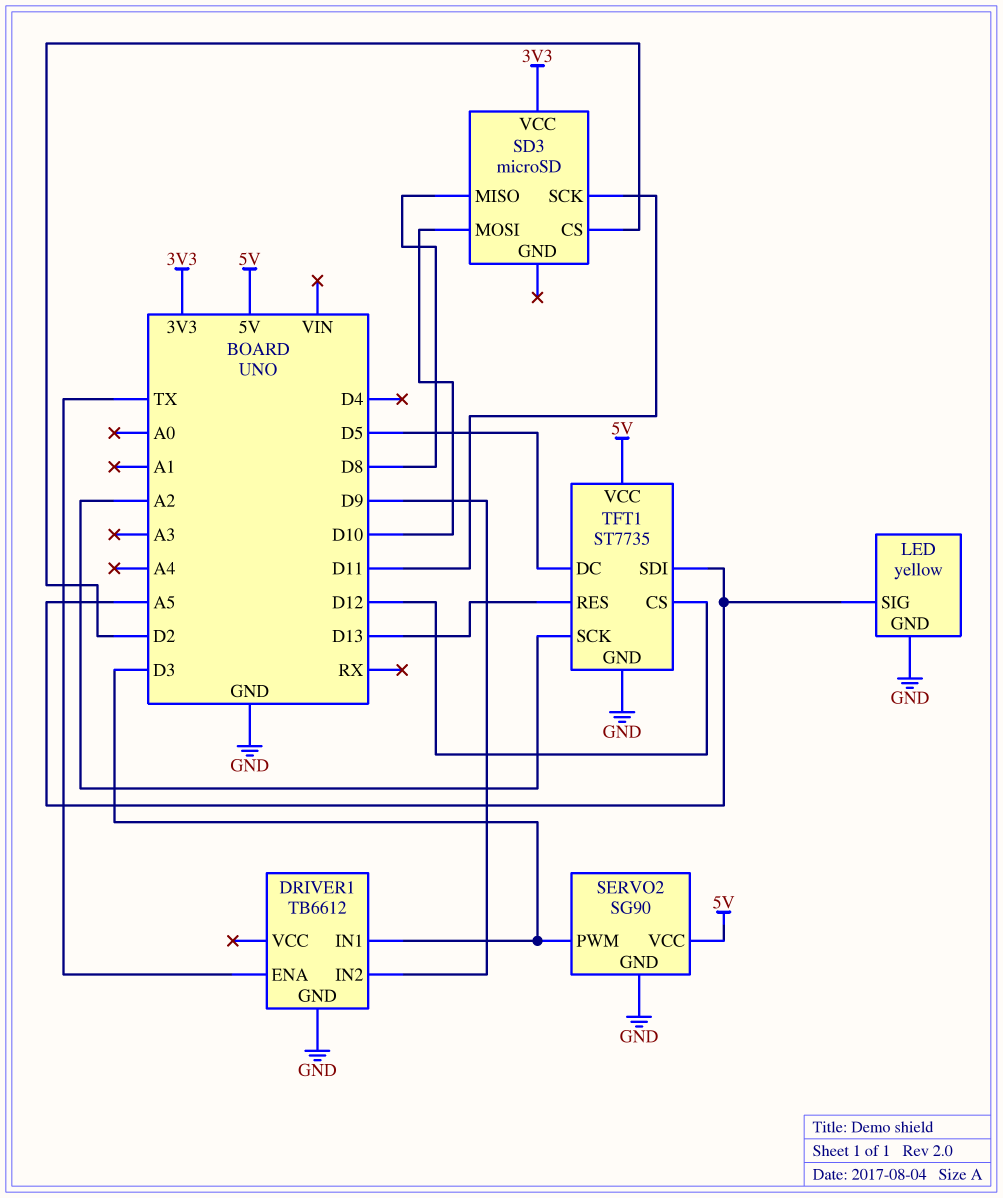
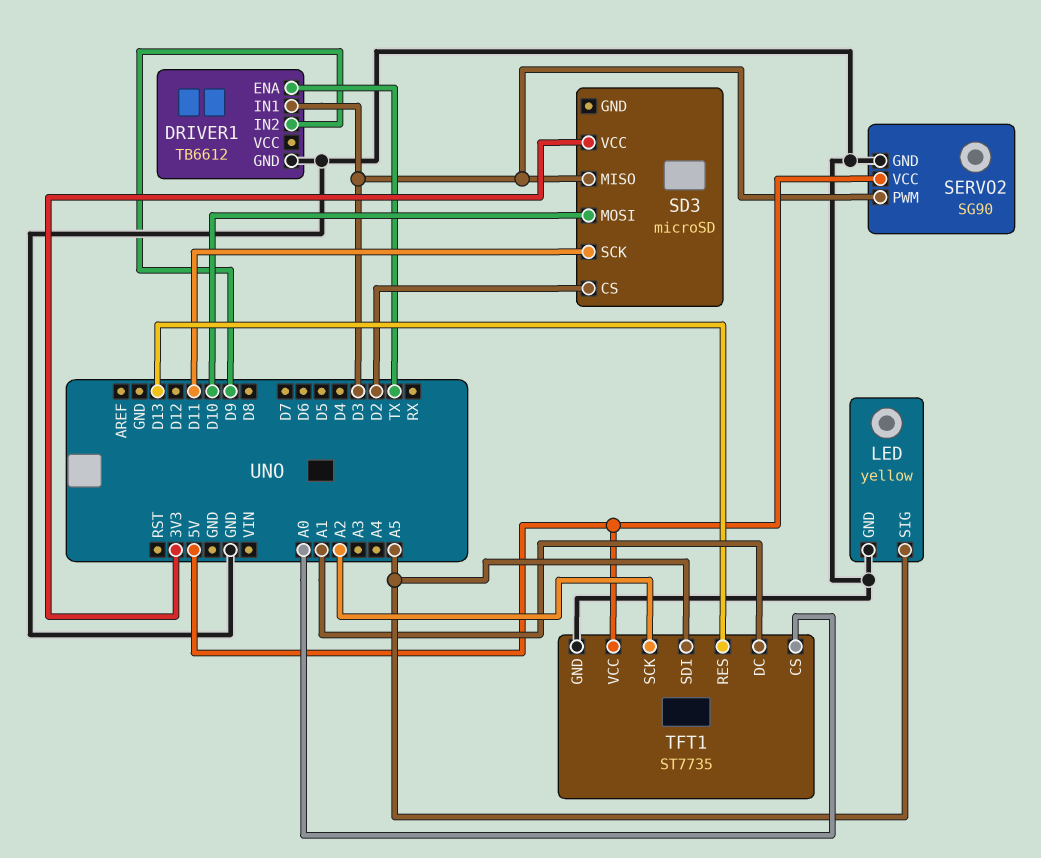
SD3 pin MISO: D8 -> D3
TFT1 pin CS: D12 -> A0
TFT1 pin DC: D5 -> A1

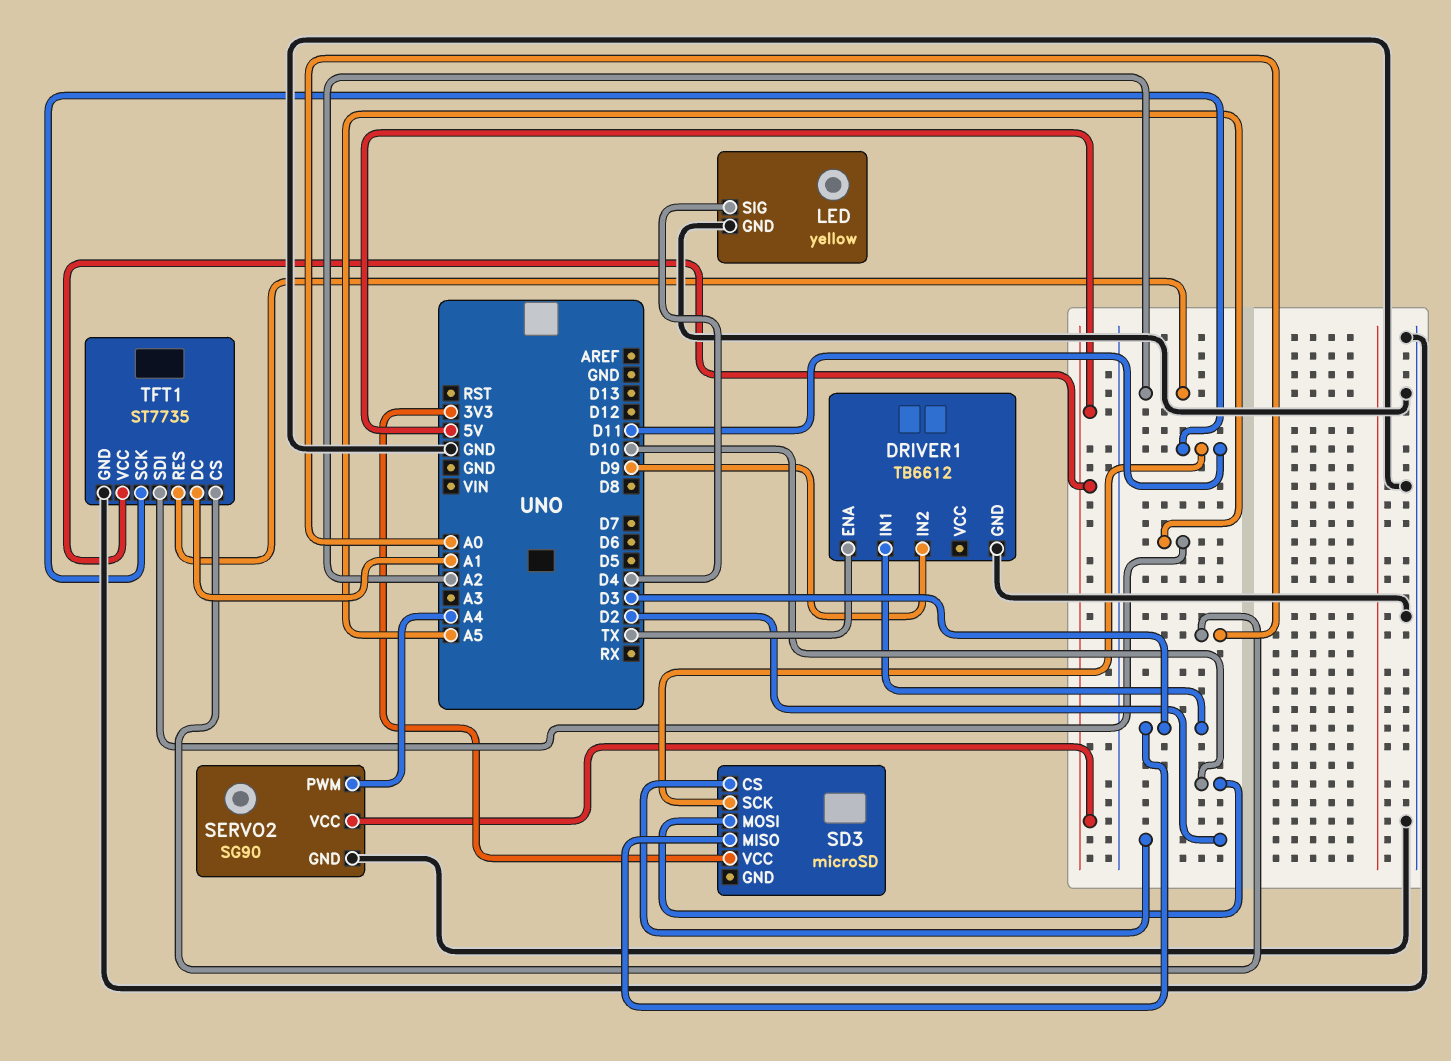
LED pin SIG: A5 -> D4
SERVO2 pin PWM: D3 -> A4
TFT1 pin RES: D13 -> A2
TFT1 pin SCK: A2 -> D11

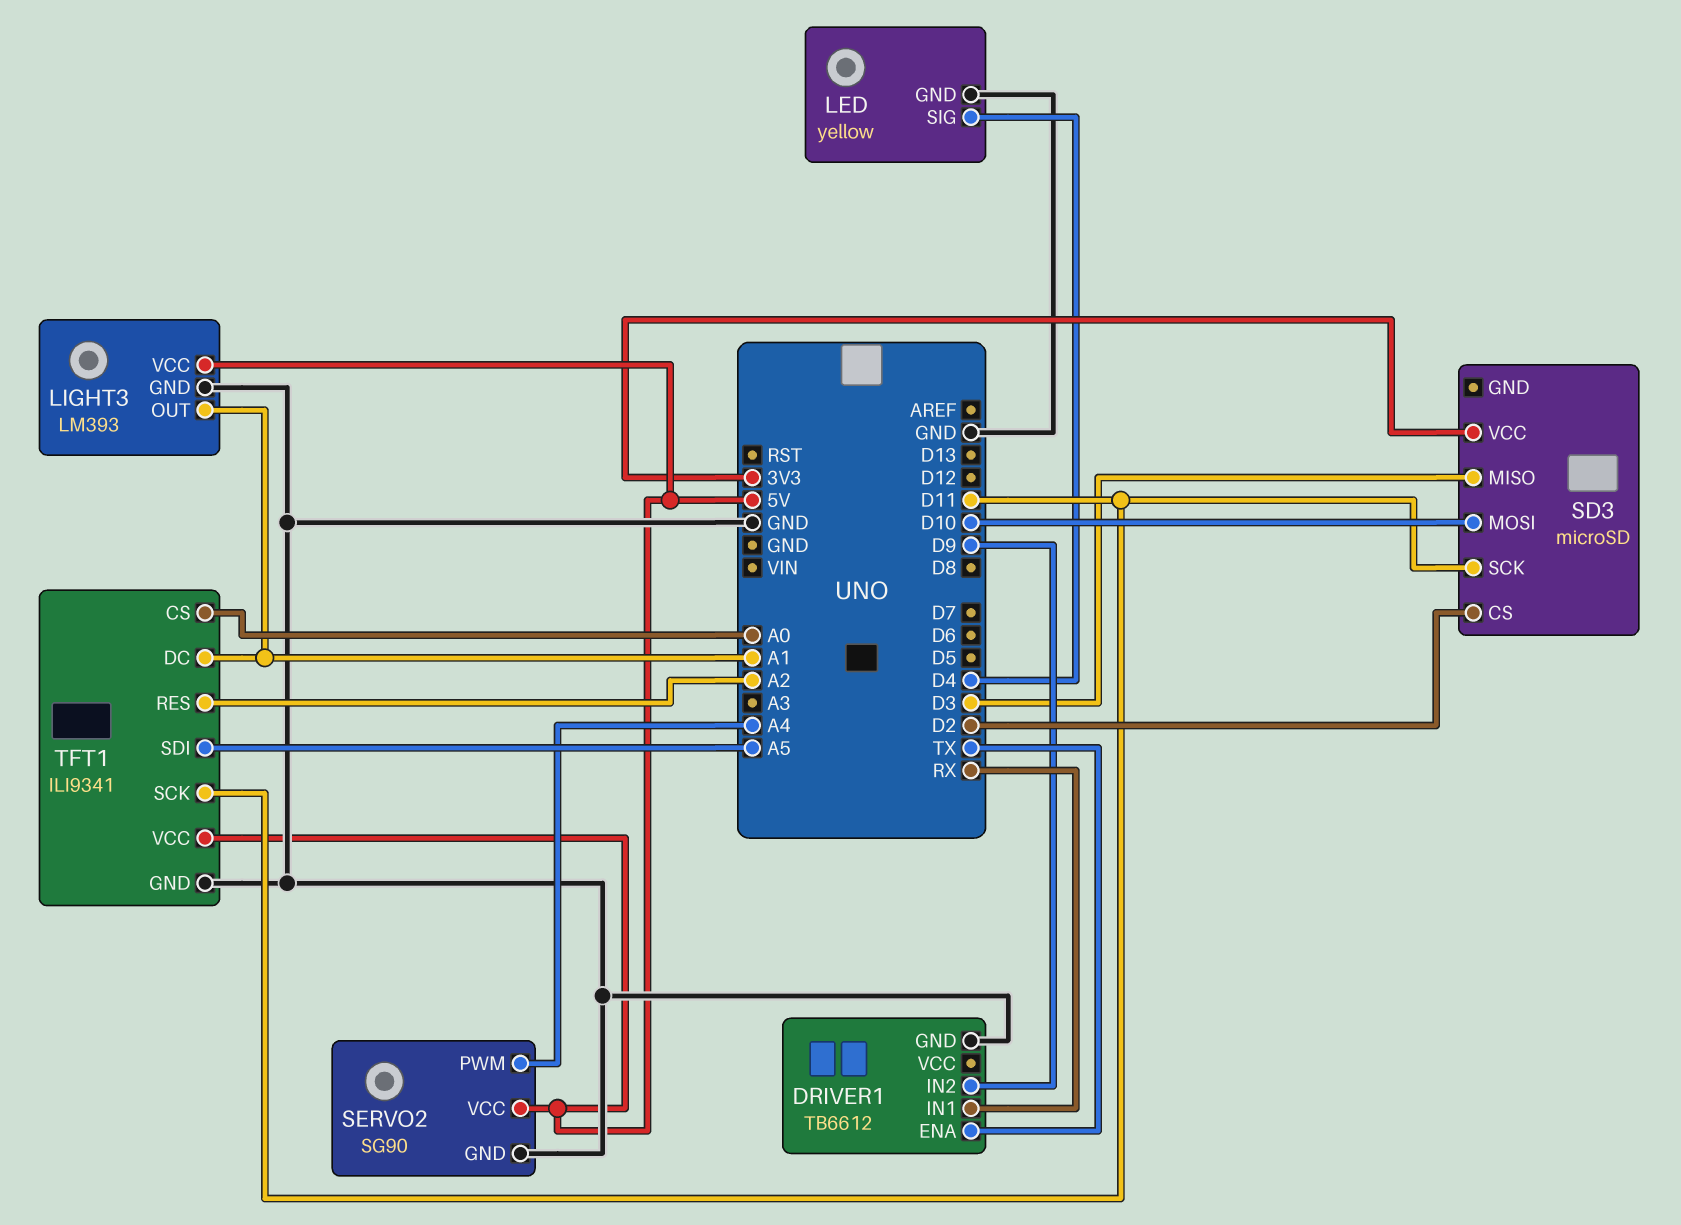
DRIVER1 pin IN1: D3 -> RX
LIGHT3: none -> LM393
LIGHT3 pin GND: none -> GND
LIGHT3 pin OUT: none -> A1
LIGHT3 pin VCC: none -> 5V
TFT1: ST7735 -> ILI9341

